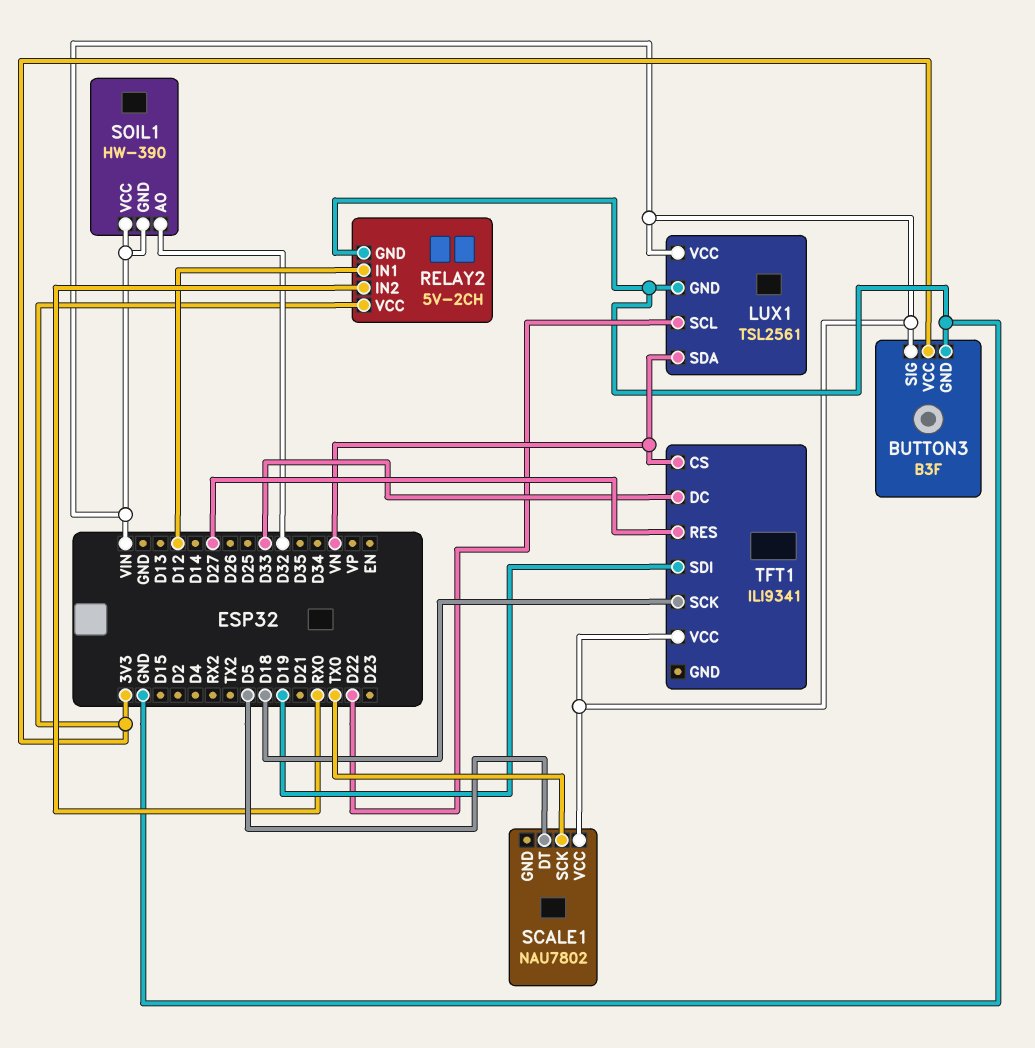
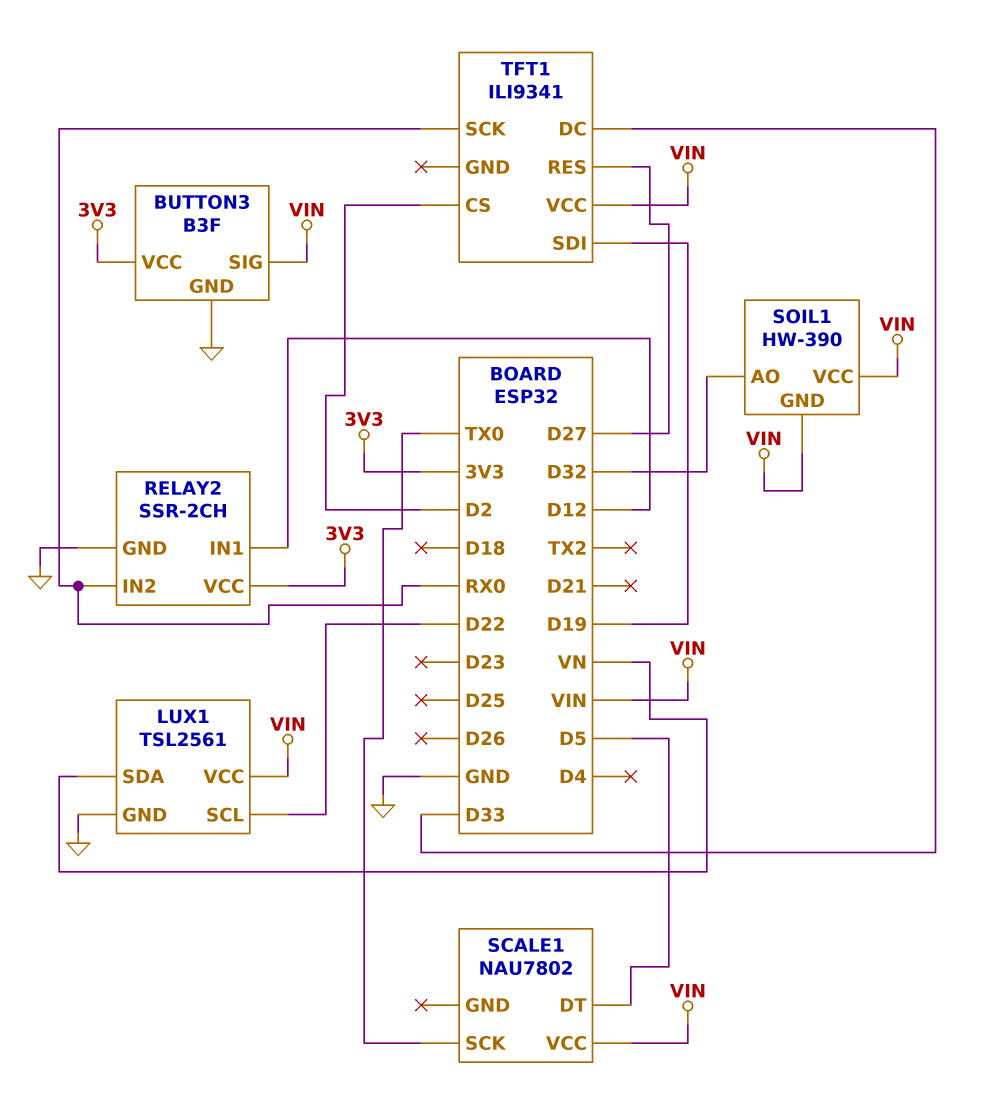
RELAY2: 5V-2CH -> SSR-2CH
TFT1 pin CS: VN -> D2
TFT1 pin SCK: D18 -> RX0

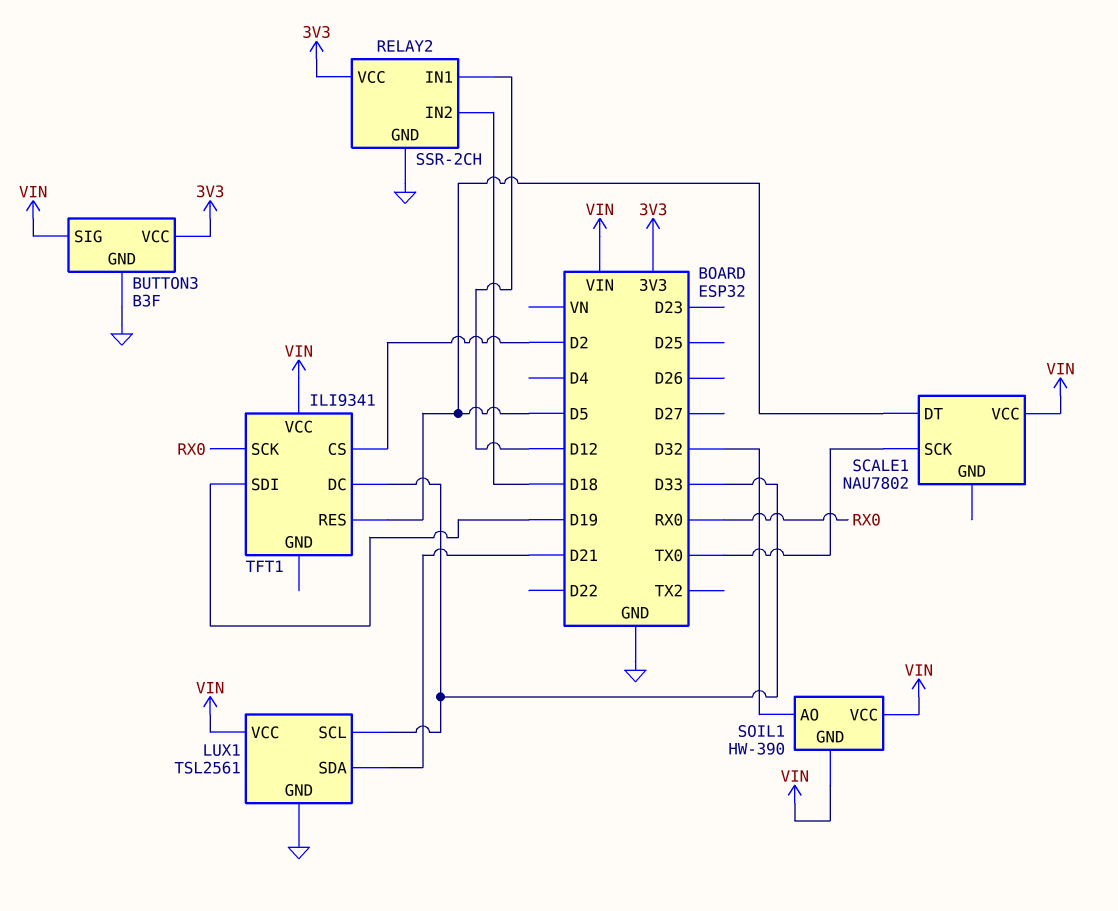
LUX1 pin SCL: D22 -> D33
LUX1 pin SDA: VN -> D21
RELAY2 pin IN2: RX0 -> D18
TFT1 pin RES: D27 -> D5

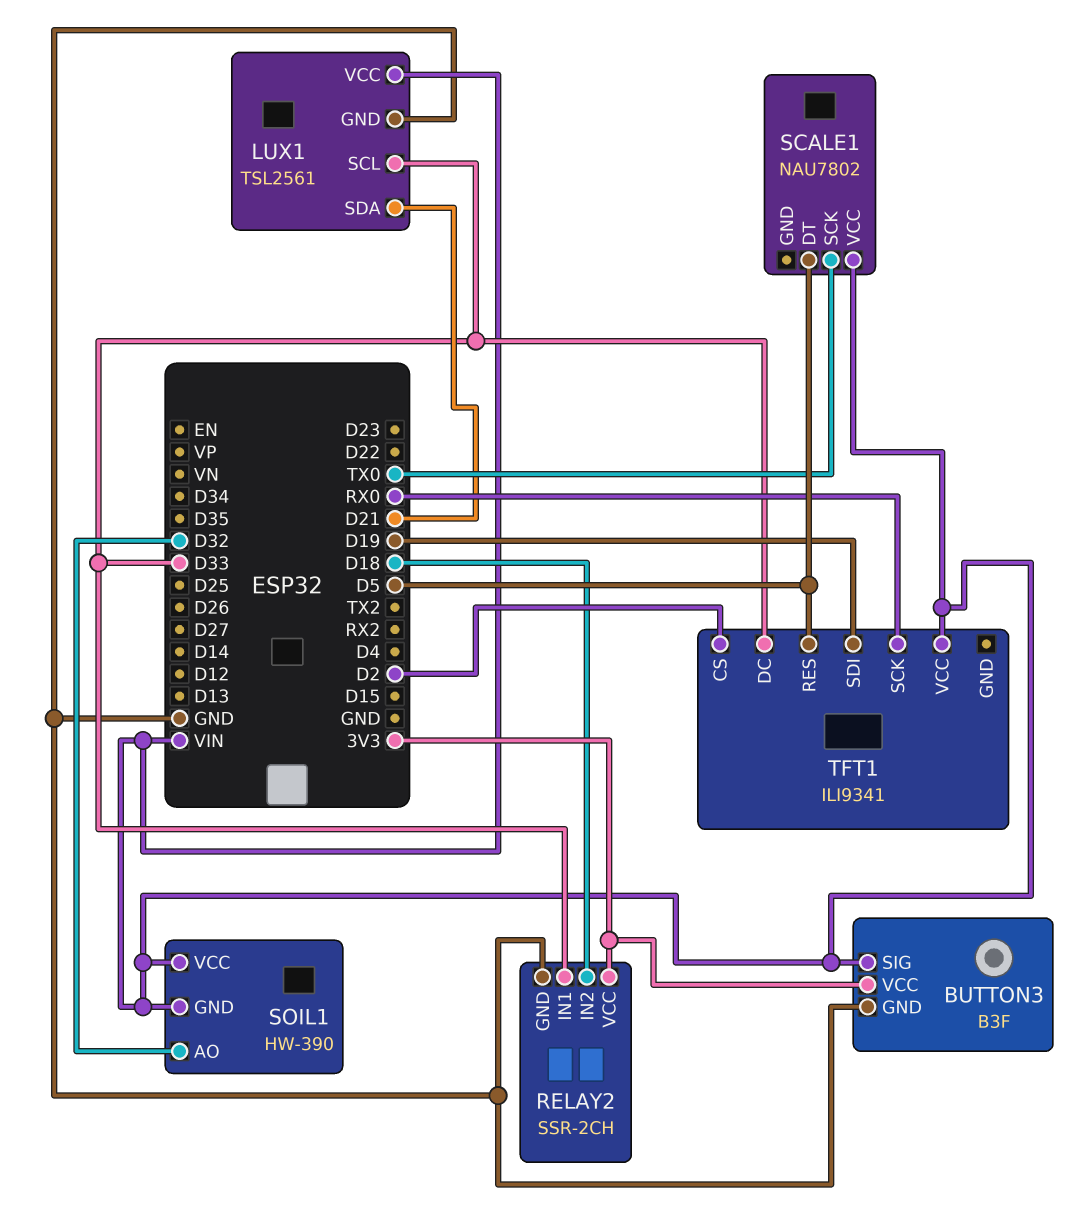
RELAY2 pin IN1: D12 -> D33

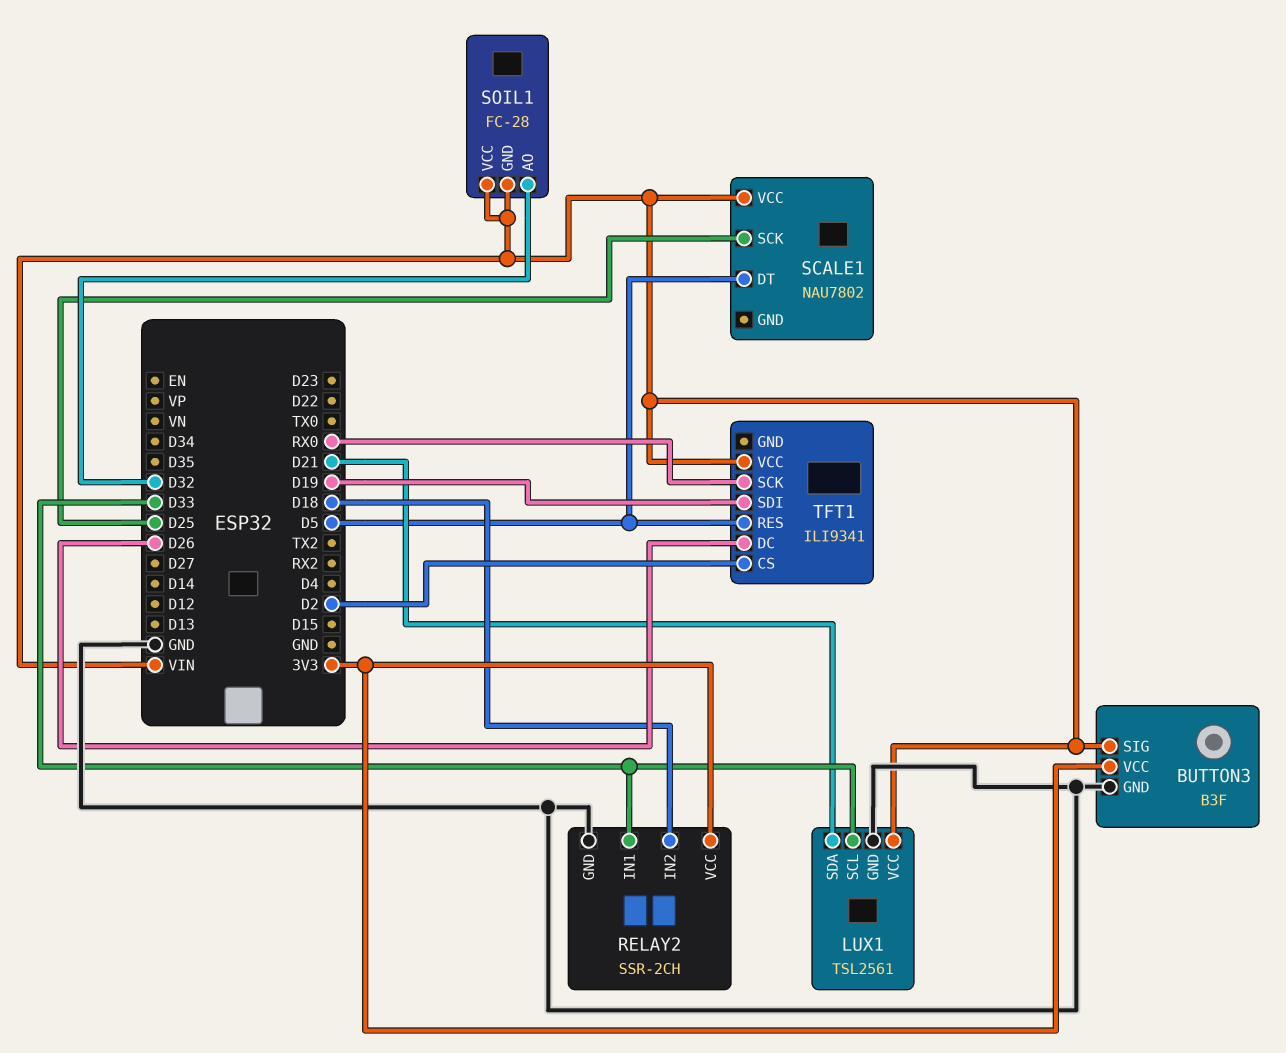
SCALE1 pin SCK: TX0 -> D25
SOIL1: HW-390 -> FC-28
TFT1 pin DC: D33 -> D26

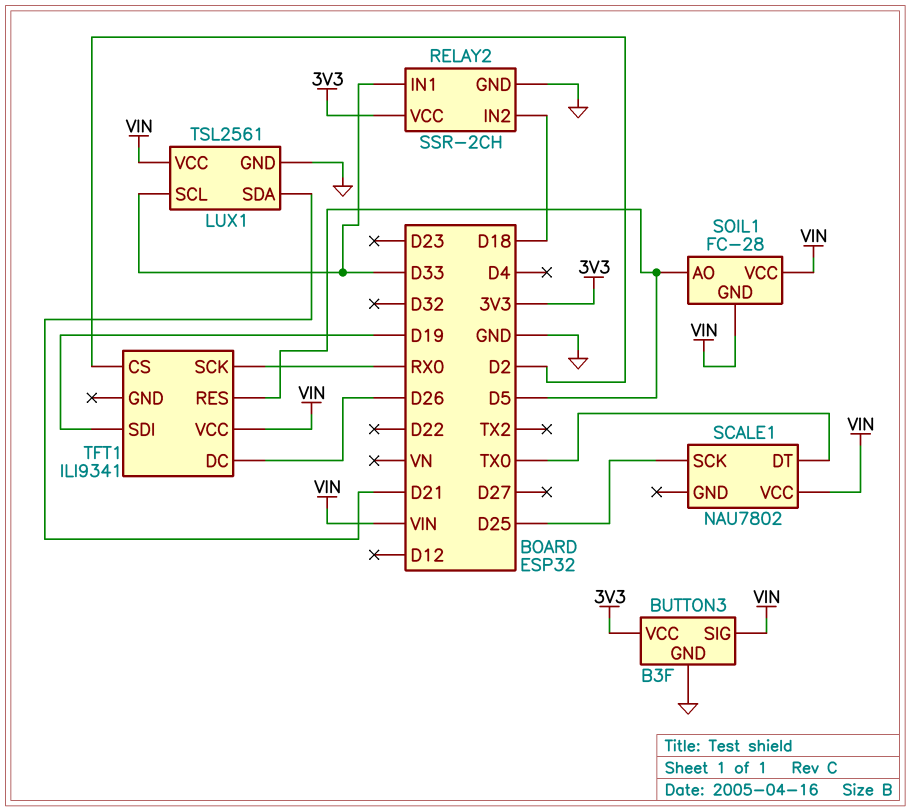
SCALE1 pin DT: D5 -> TX0
SOIL1 pin AO: D32 -> D5

